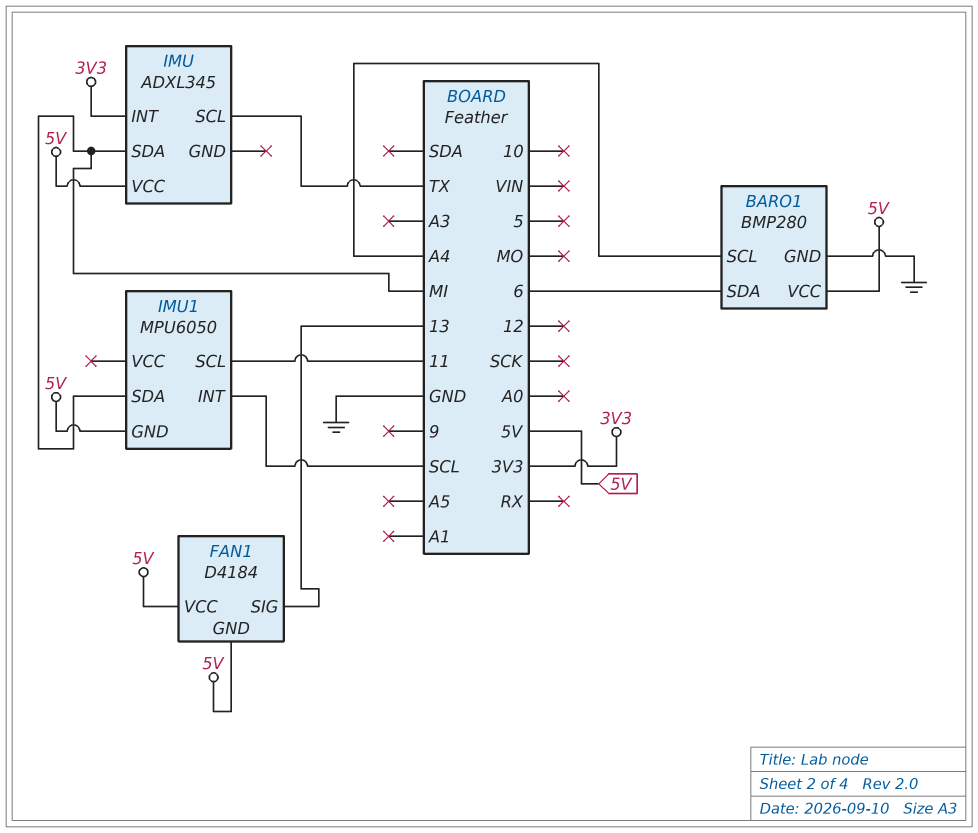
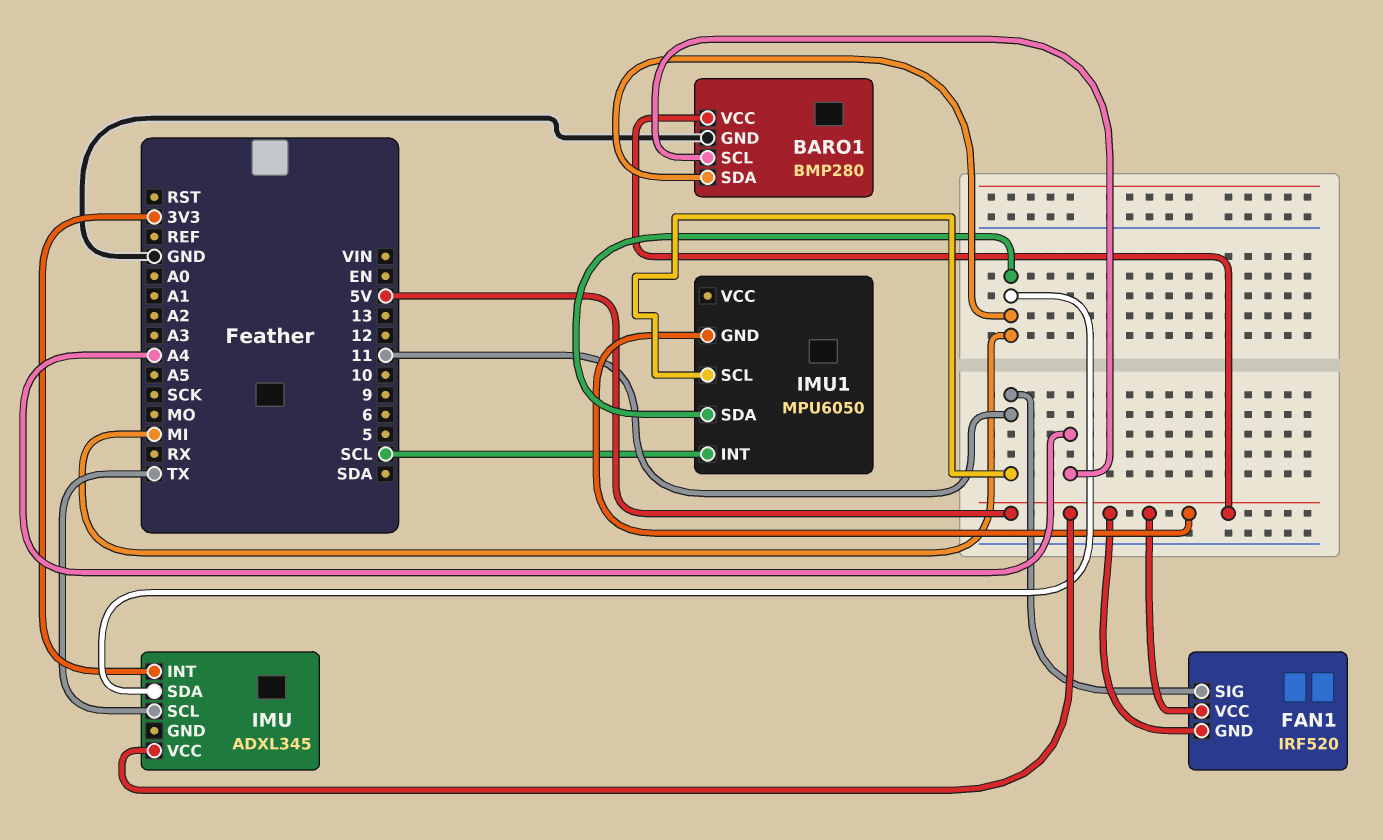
BARO1 pin SDA: 6 -> MI
FAN1: D4184 -> IRF520
FAN1 pin SIG: 13 -> 11

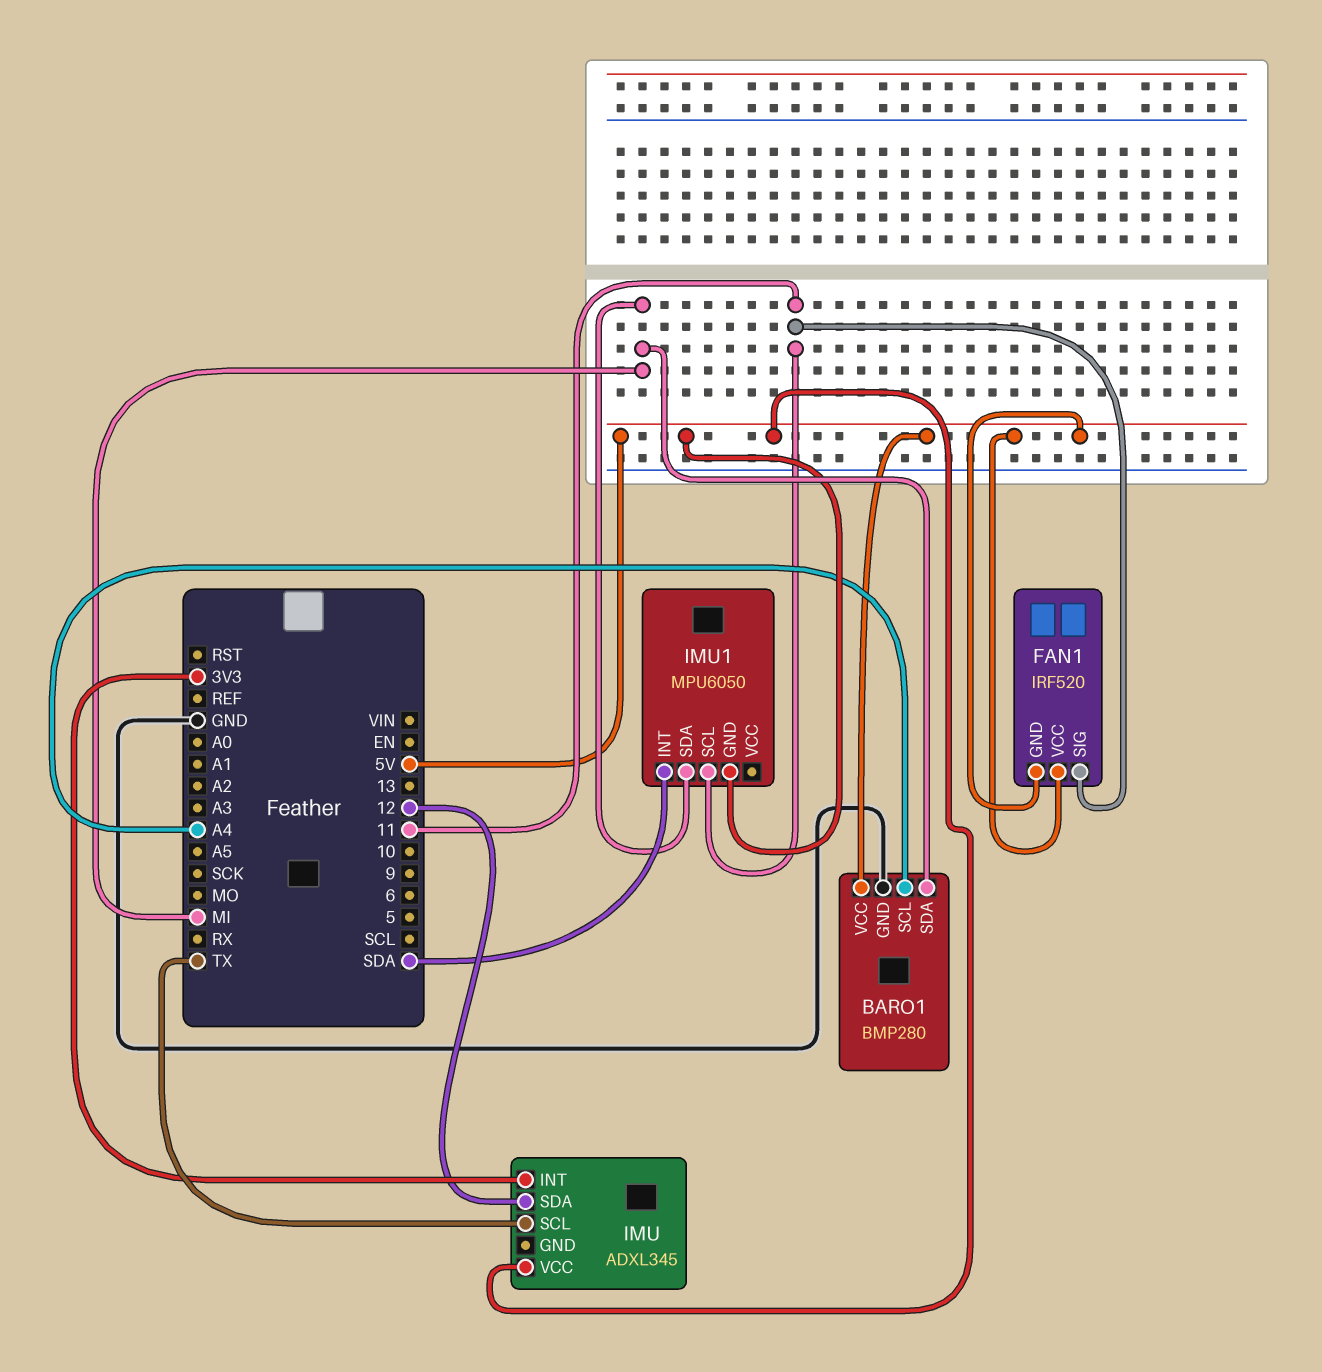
IMU pin SDA: MI -> 12
IMU1 pin INT: SCL -> SDA

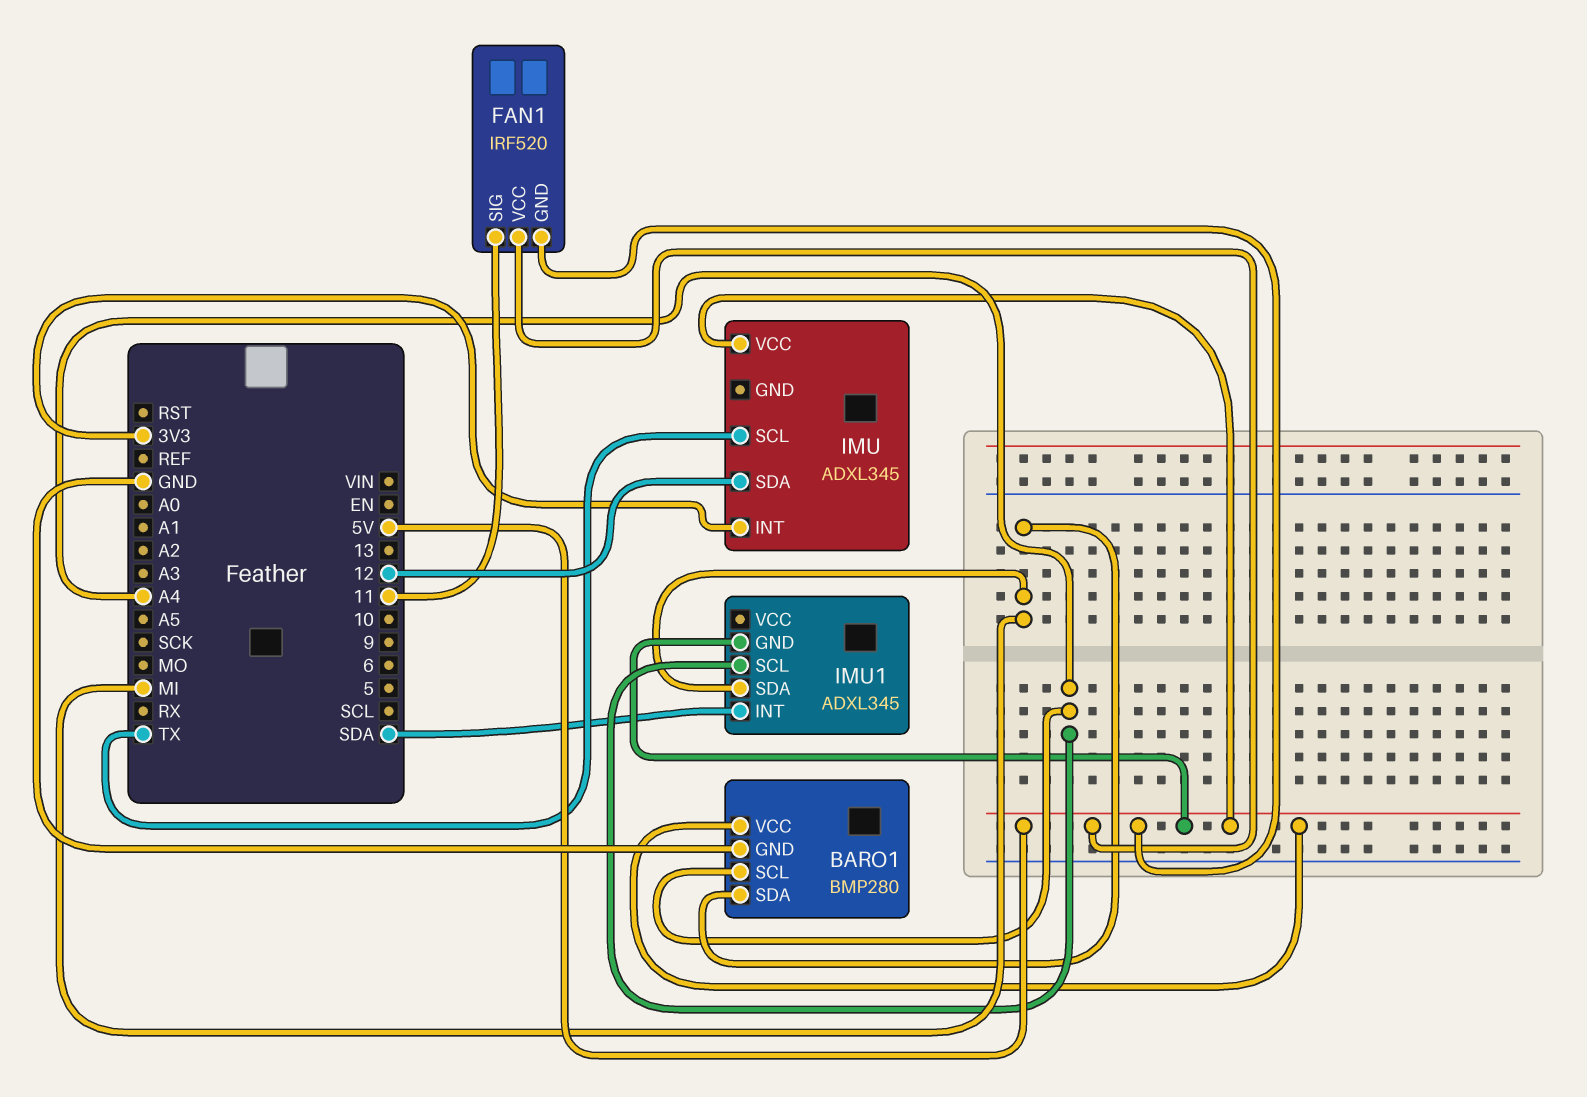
IMU1: MPU6050 -> ADXL345
IMU1 pin SCL: 11 -> A4

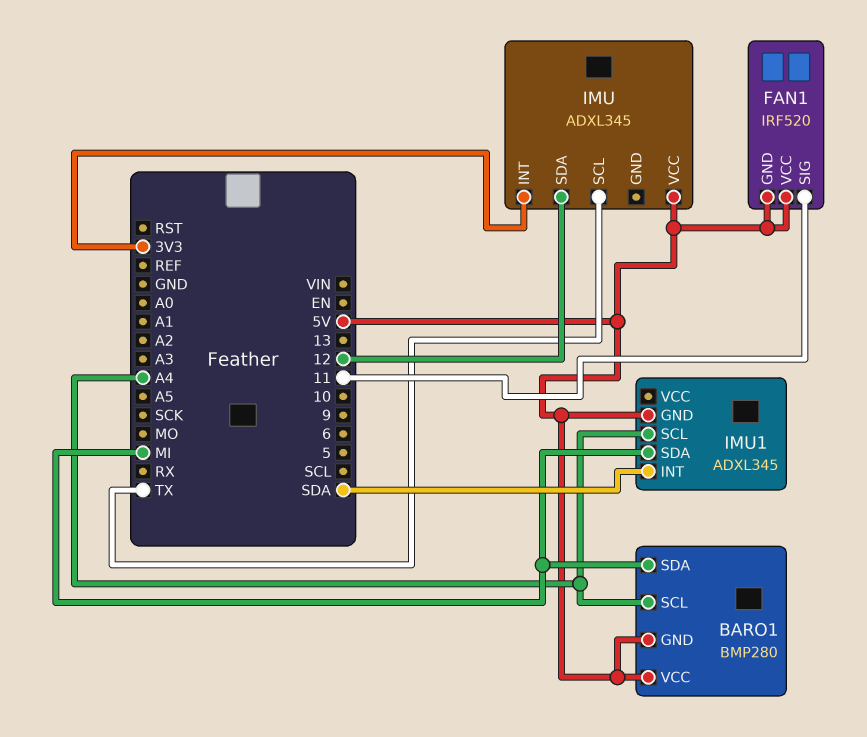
BARO1 pin GND: GND -> 5V

